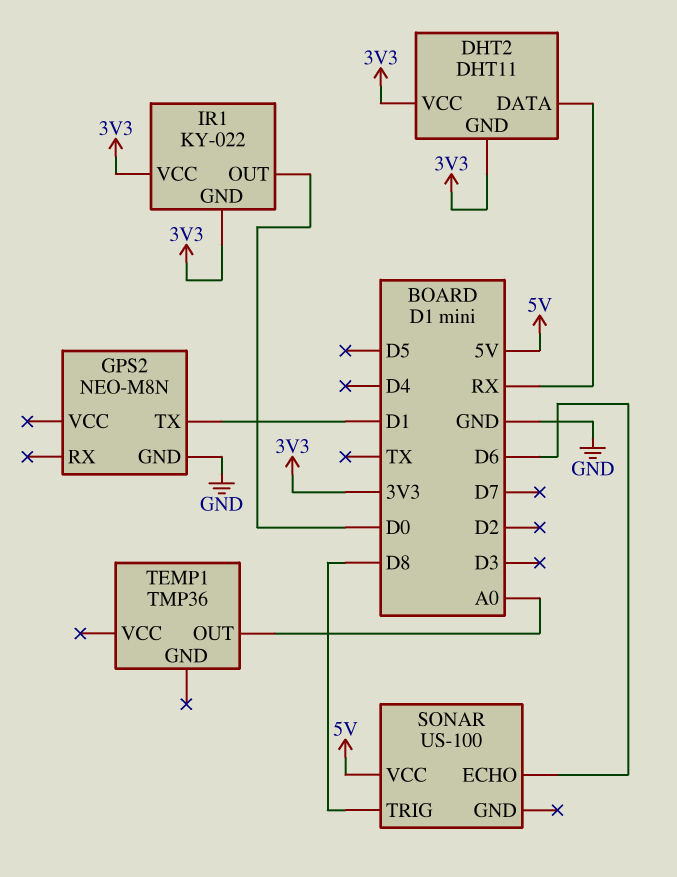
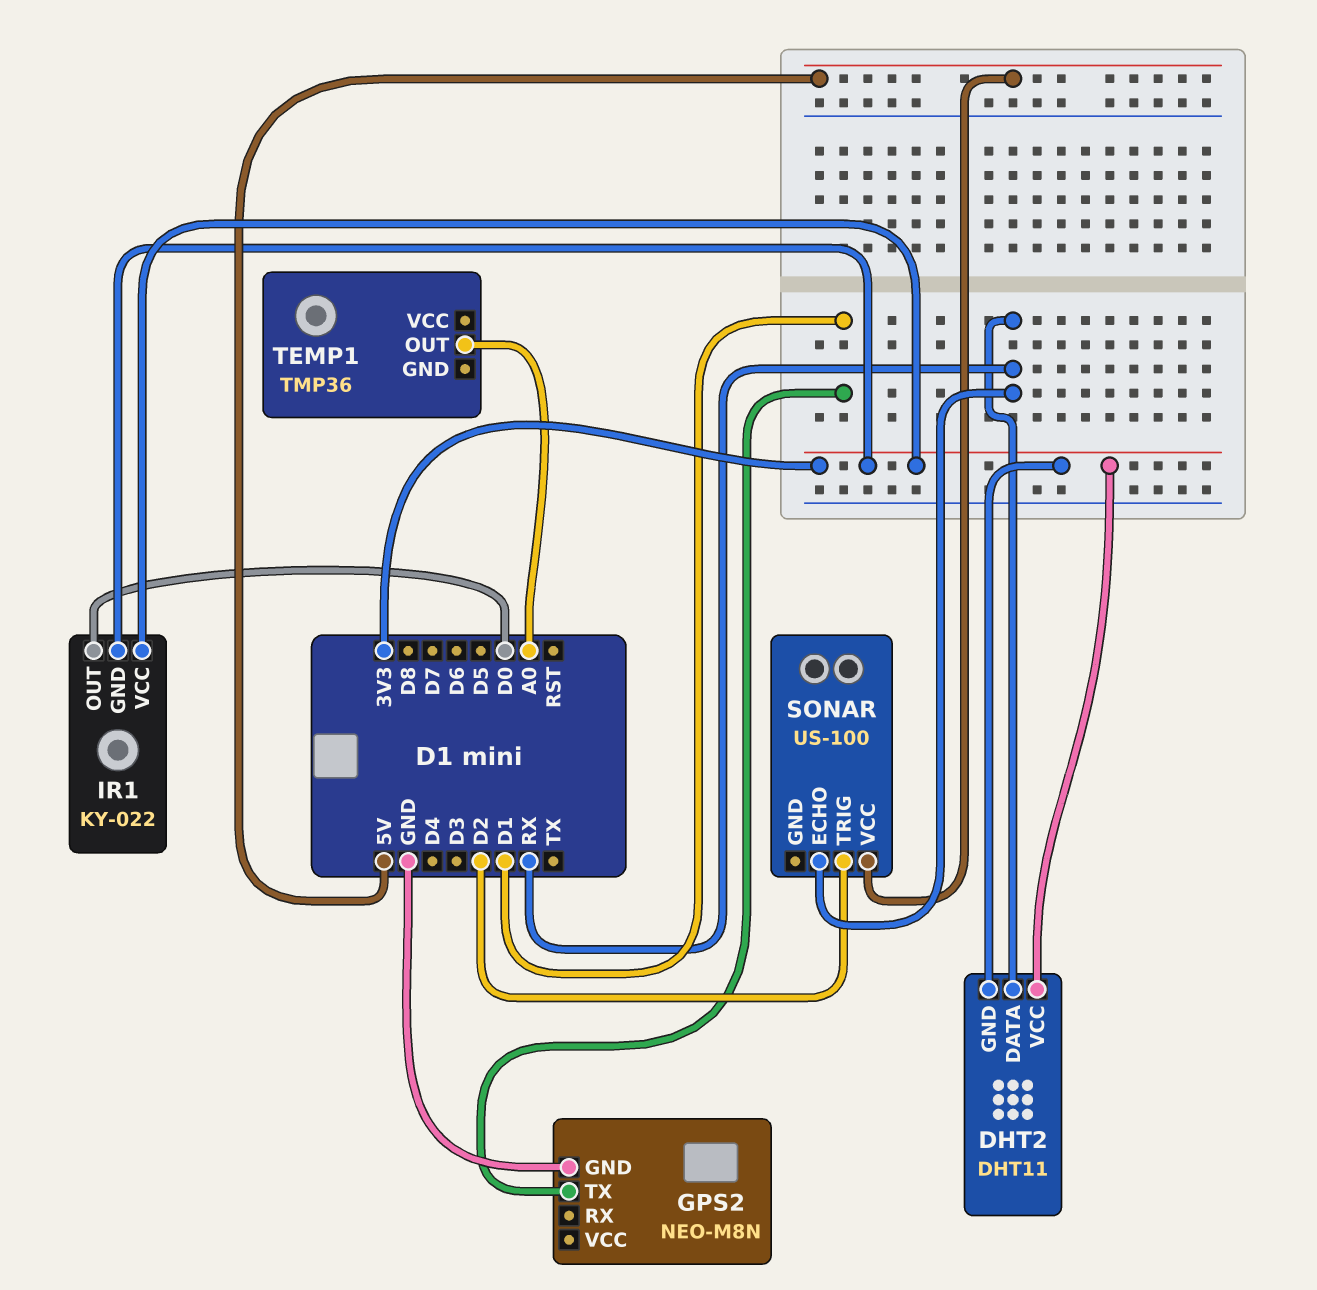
SONAR pin ECHO: D6 -> RX
SONAR pin TRIG: D8 -> D2

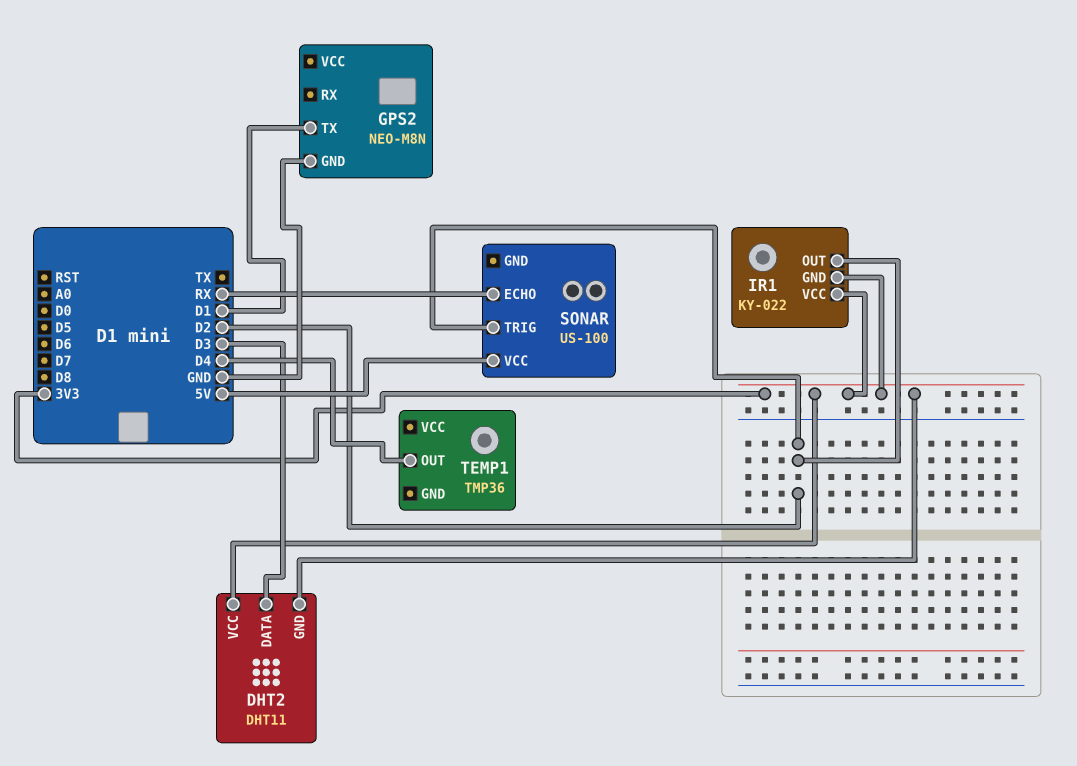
DHT2 pin DATA: RX -> D3
IR1 pin OUT: D0 -> D2
TEMP1 pin OUT: A0 -> D4

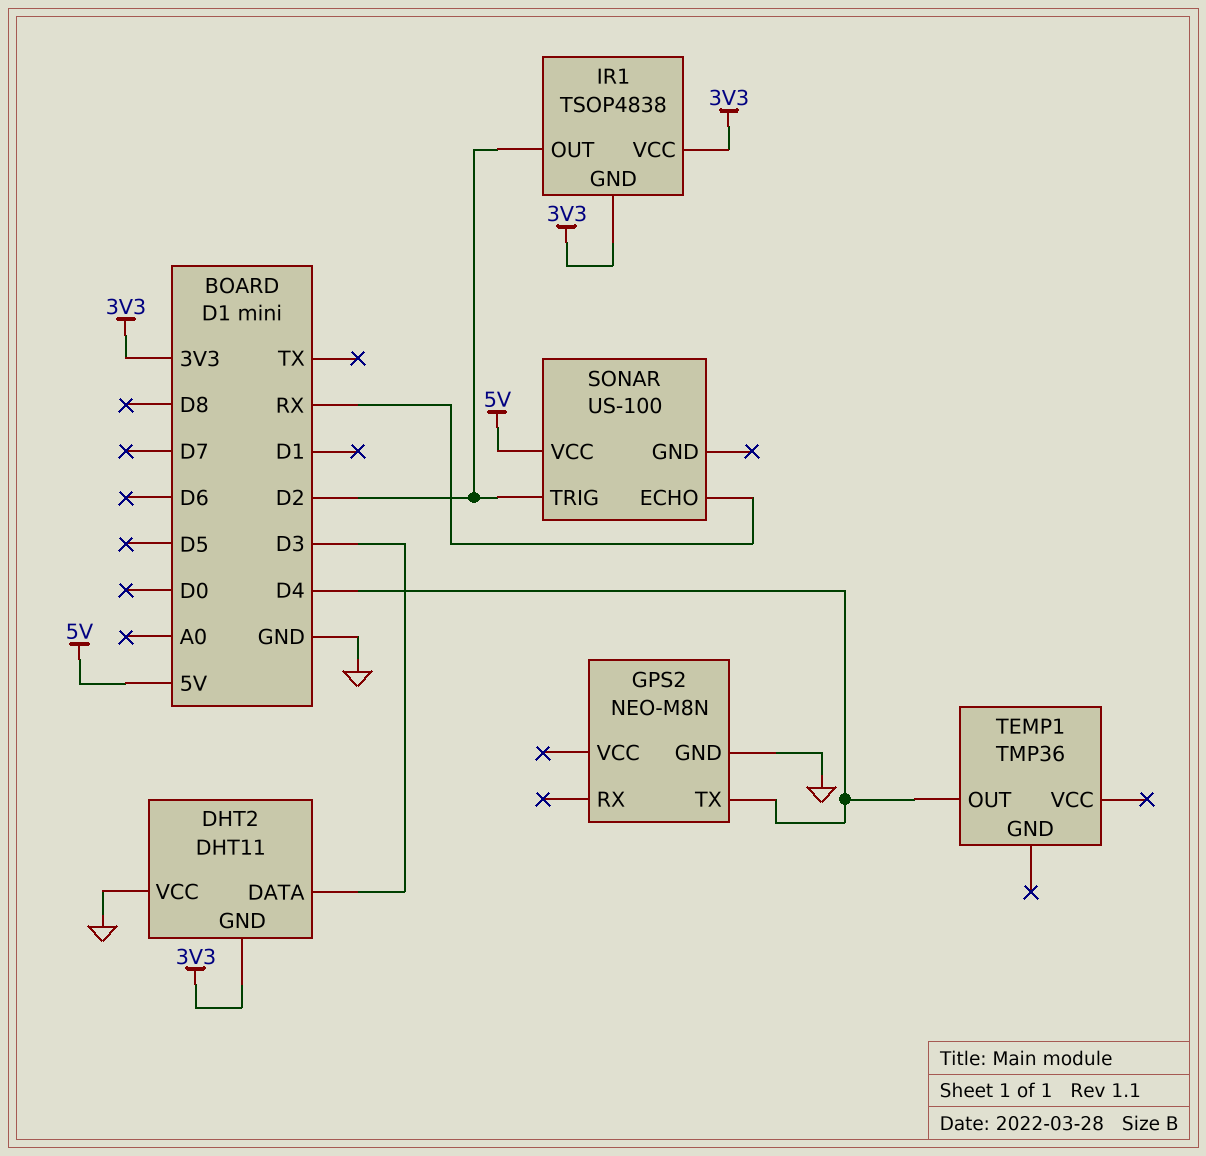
DHT2 pin VCC: 3V3 -> GND
GPS2 pin TX: D1 -> D4
IR1: KY-022 -> TSOP4838

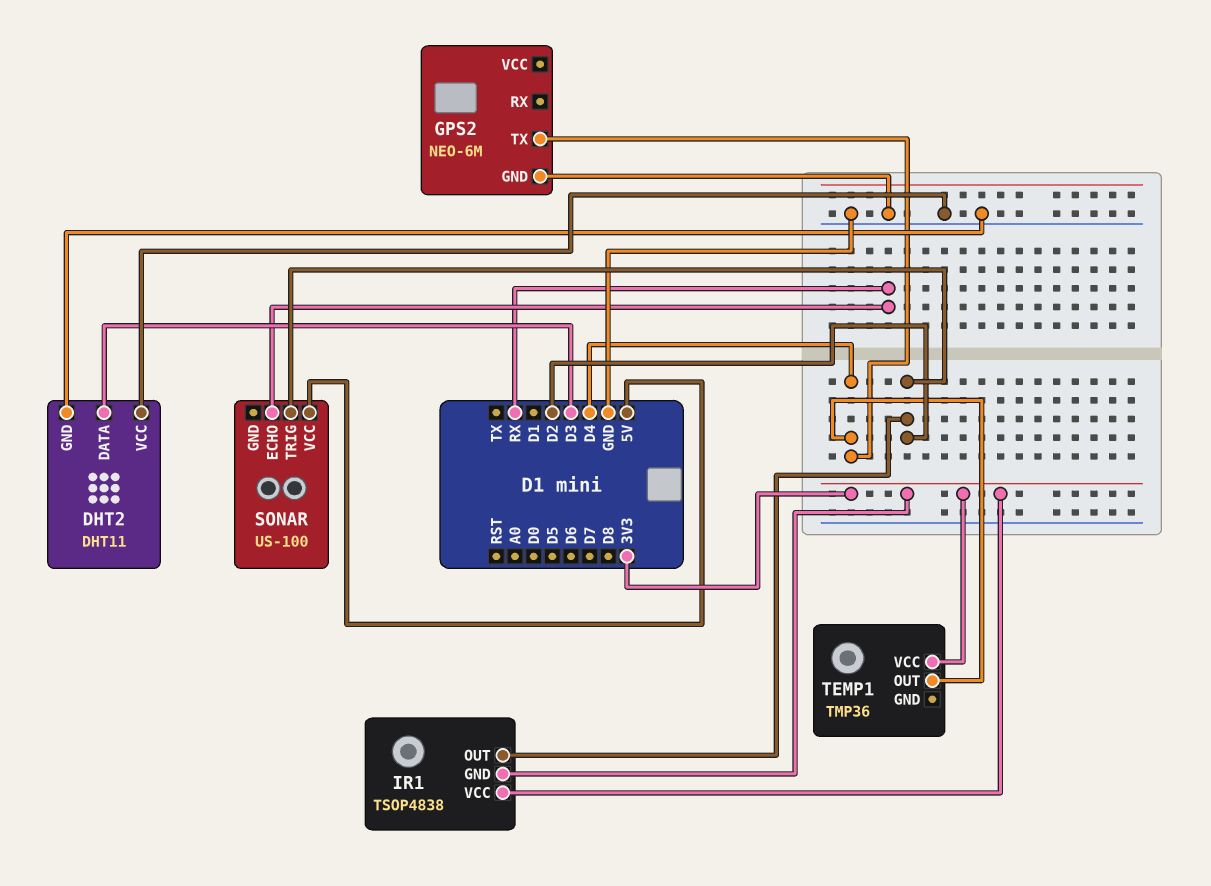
DHT2 pin GND: 3V3 -> GND
GPS2: NEO-M8N -> NEO-6M
TEMP1 pin VCC: none -> 3V3

